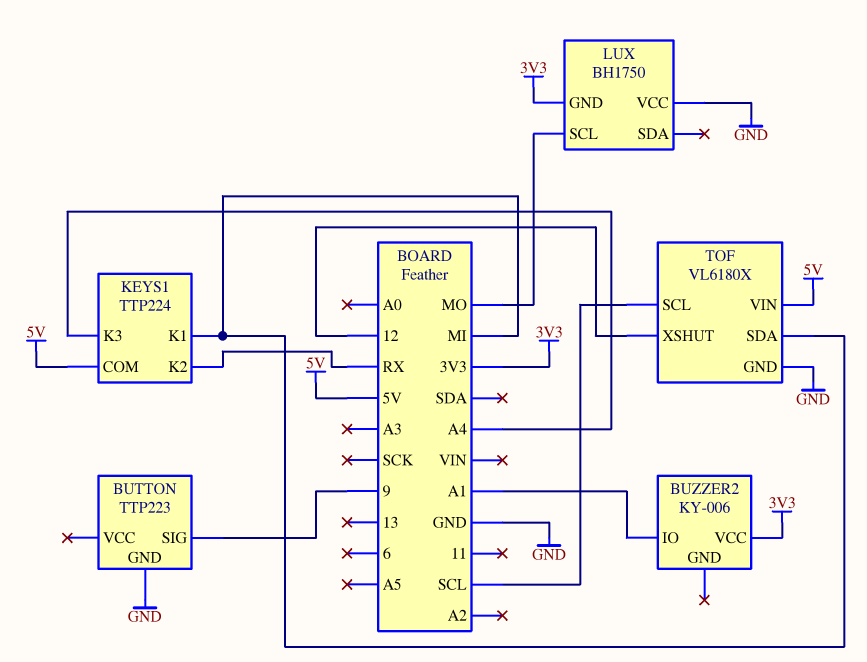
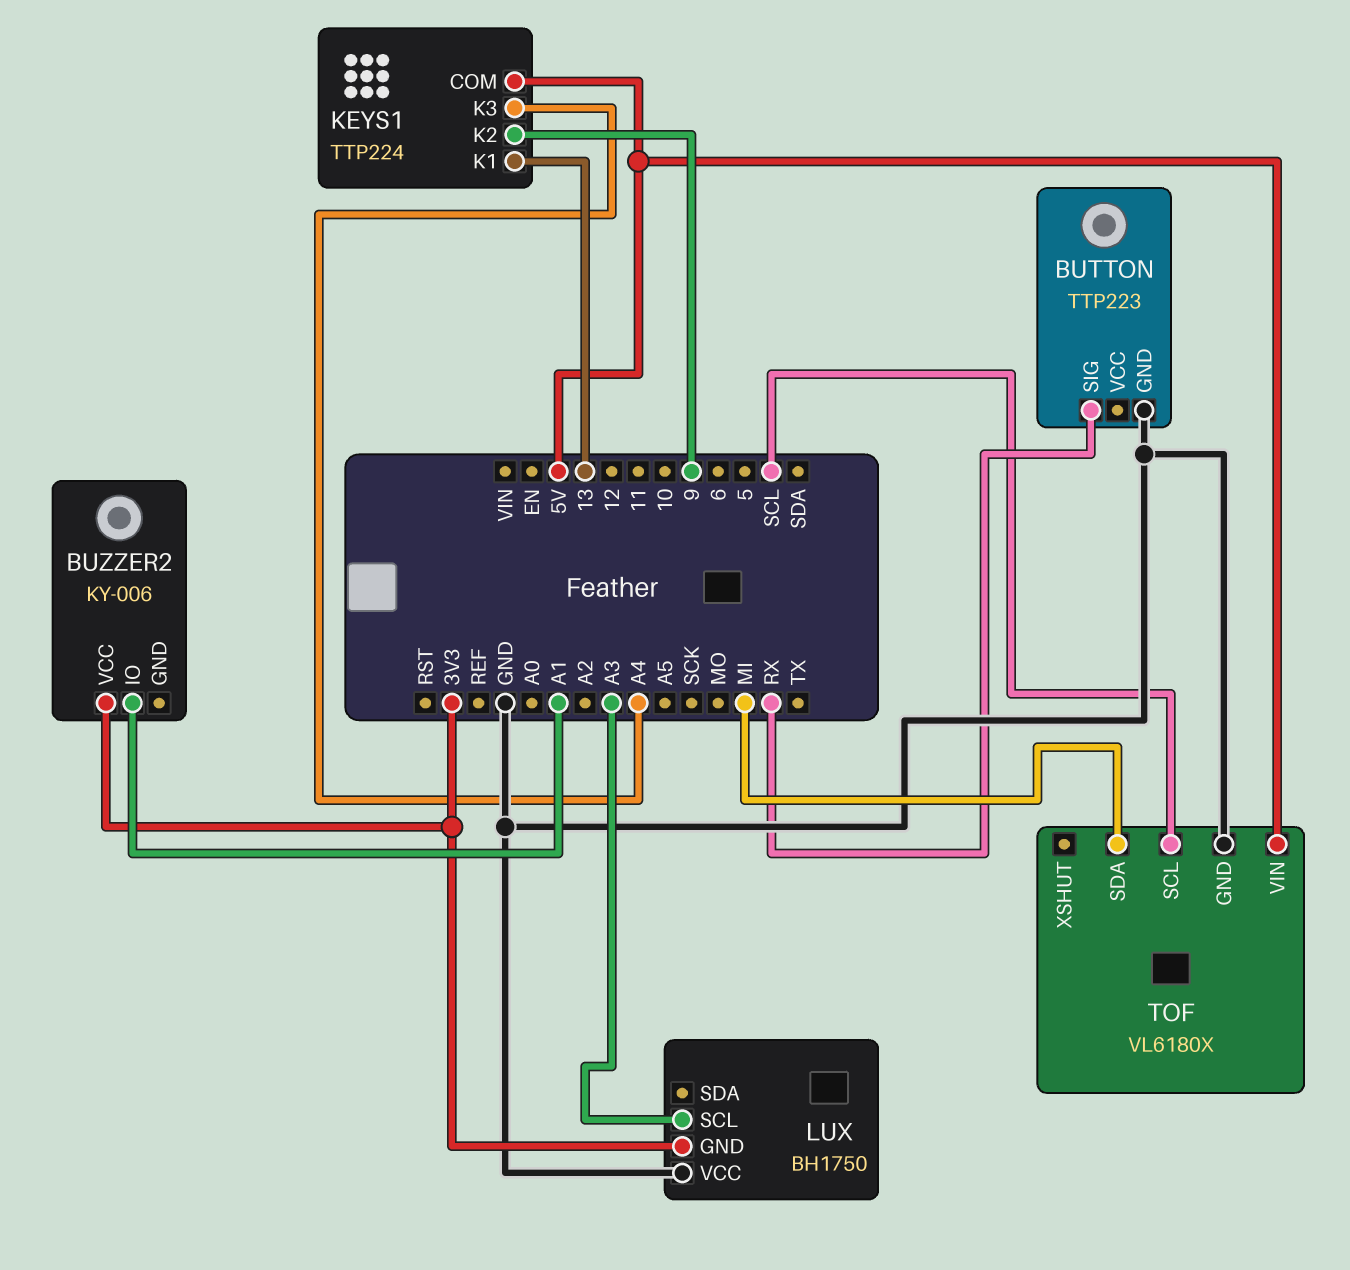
BUTTON pin SIG: 9 -> RX
KEYS1 pin K1: MI -> 13
KEYS1 pin K2: RX -> 9
LUX pin SCL: MO -> A3
TOF pin XSHUT: 12 -> none

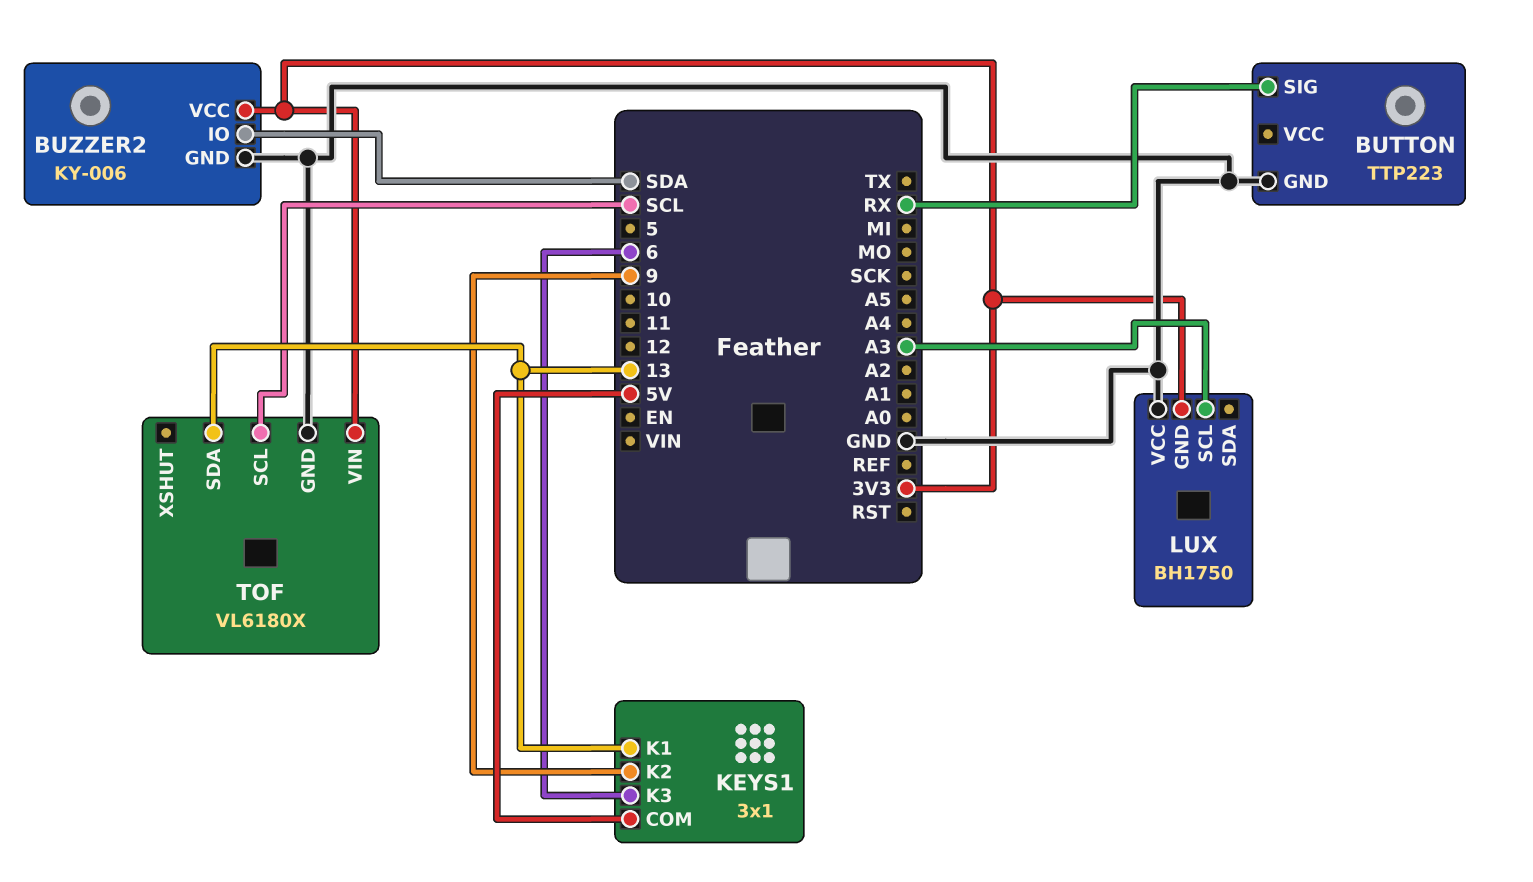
BUZZER2 pin GND: none -> GND
BUZZER2 pin IO: A1 -> SDA
KEYS1: TTP224 -> 3x1
KEYS1 pin K3: A4 -> 6
TOF pin SDA: MI -> 13
TOF pin VIN: 5V -> 3V3

